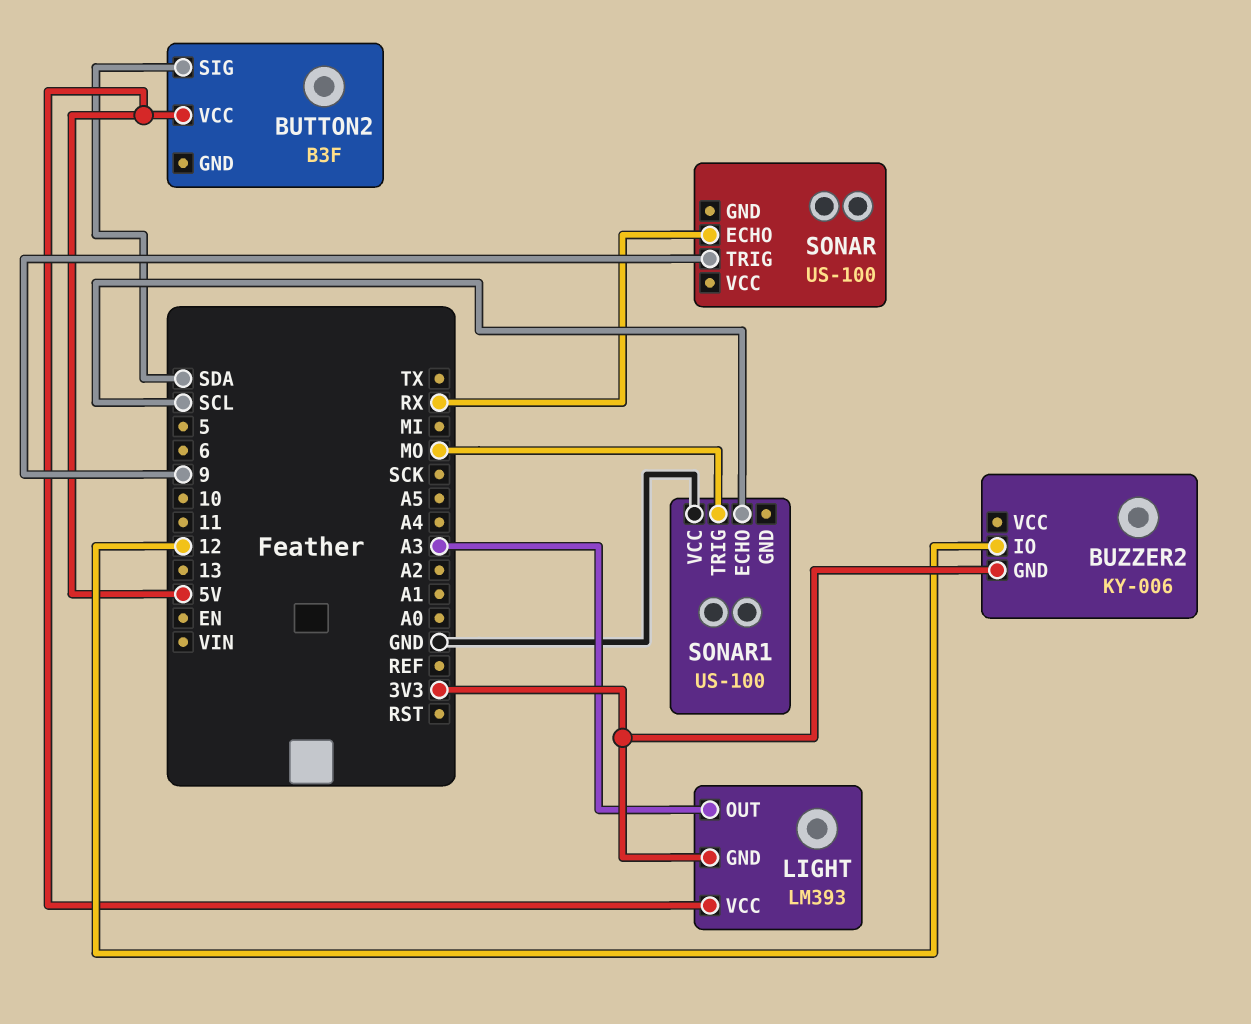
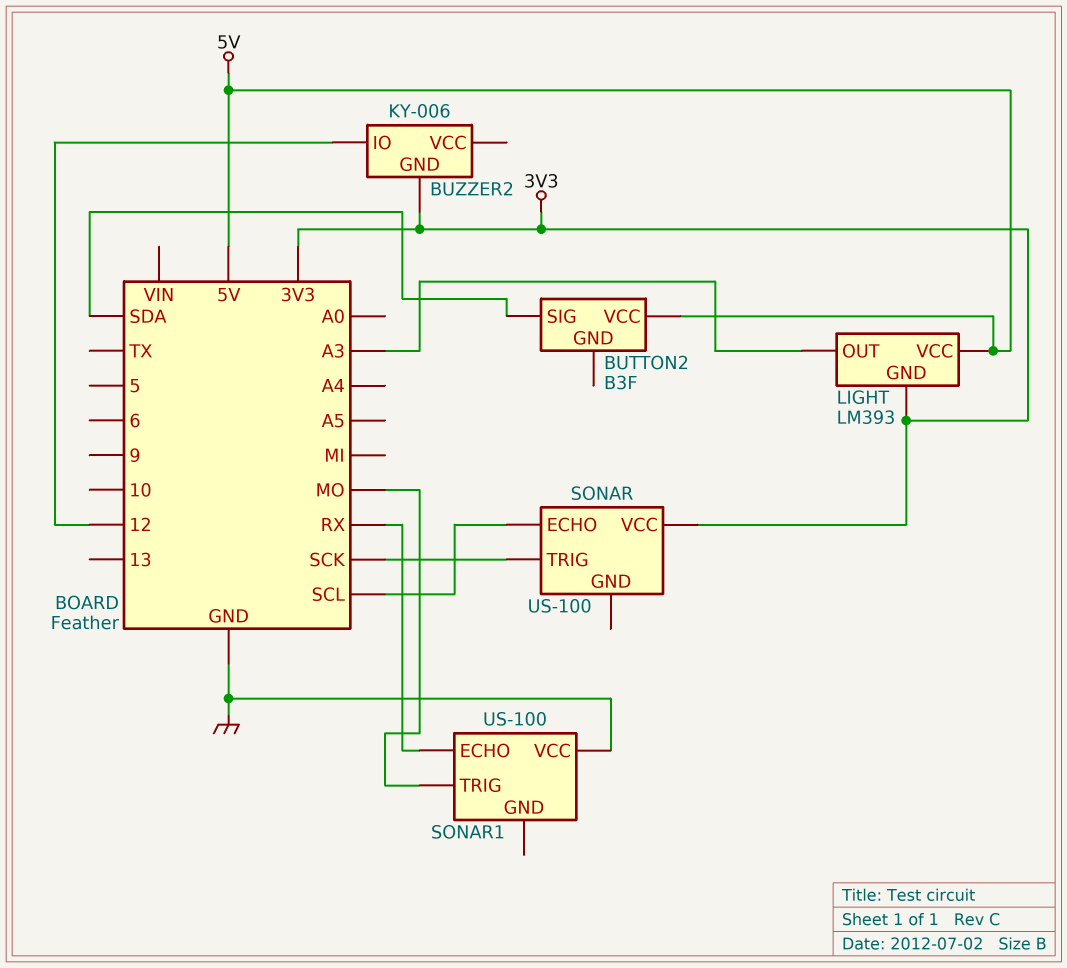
SONAR pin ECHO: RX -> SCL
SONAR pin TRIG: 9 -> SCK
SONAR pin VCC: none -> 3V3
SONAR1 pin ECHO: SCL -> RX

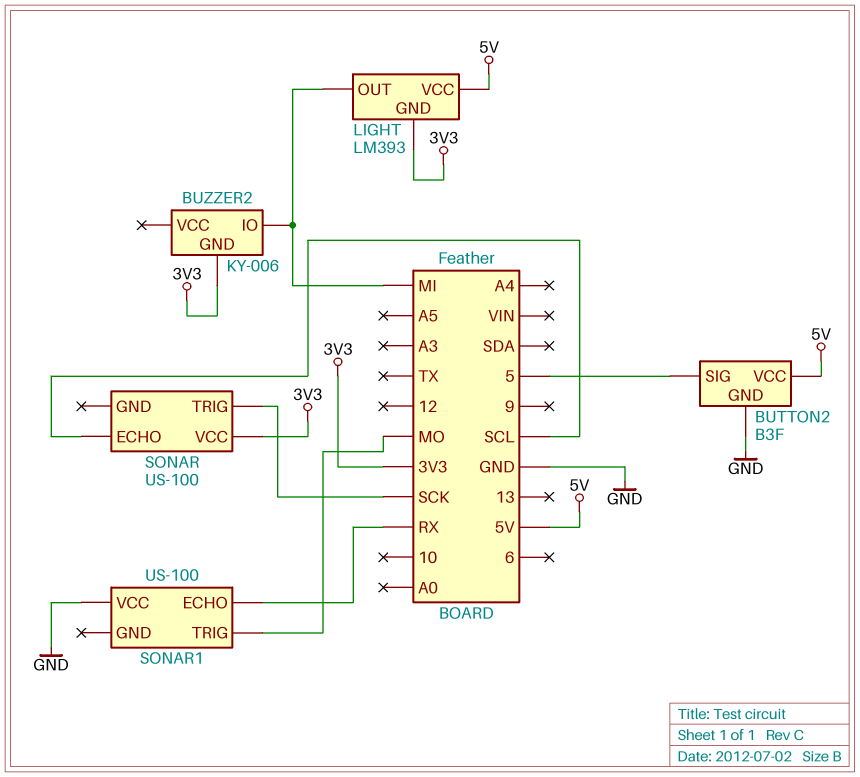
BUTTON2 pin GND: none -> GND
BUTTON2 pin SIG: SDA -> 5
BUZZER2 pin IO: 12 -> MI
LIGHT pin OUT: A3 -> MI

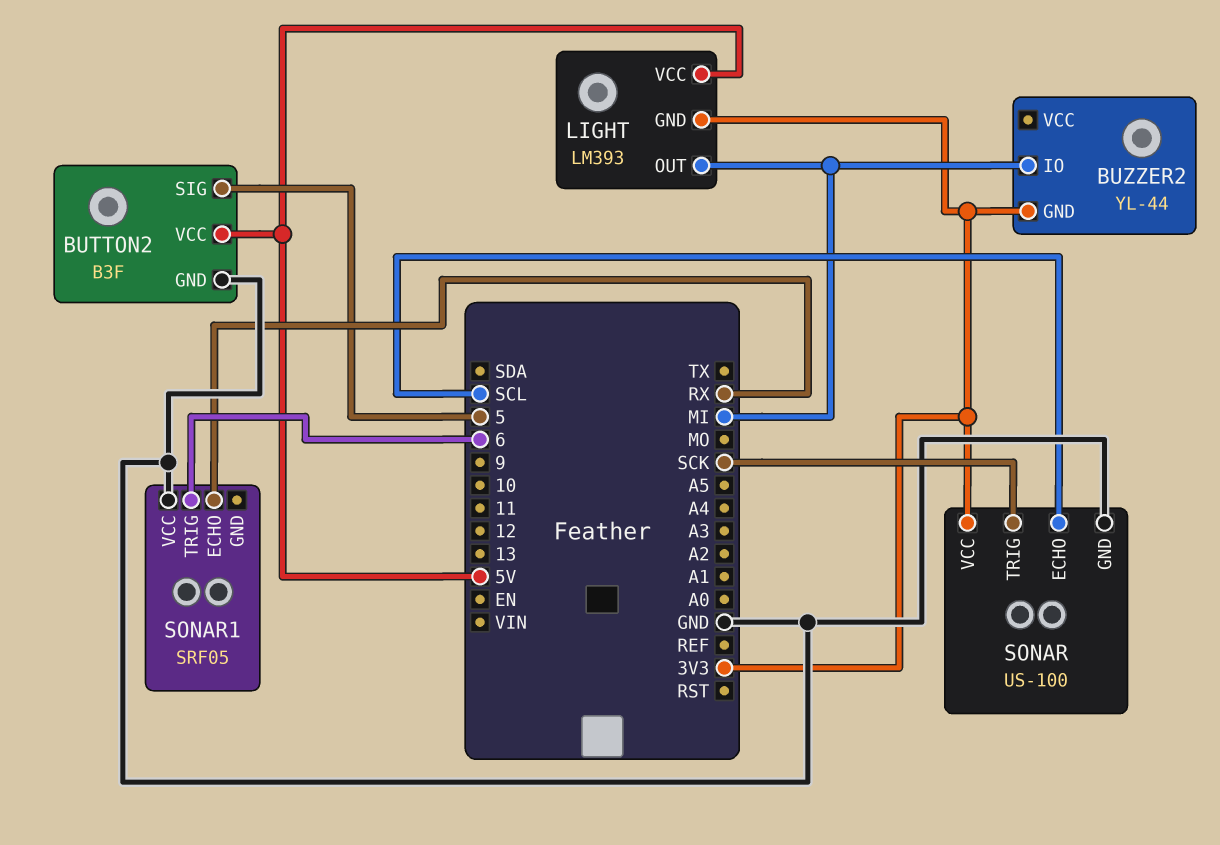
BUZZER2: KY-006 -> YL-44
SONAR pin GND: none -> GND
SONAR1: US-100 -> SRF05
SONAR1 pin TRIG: MO -> 6

